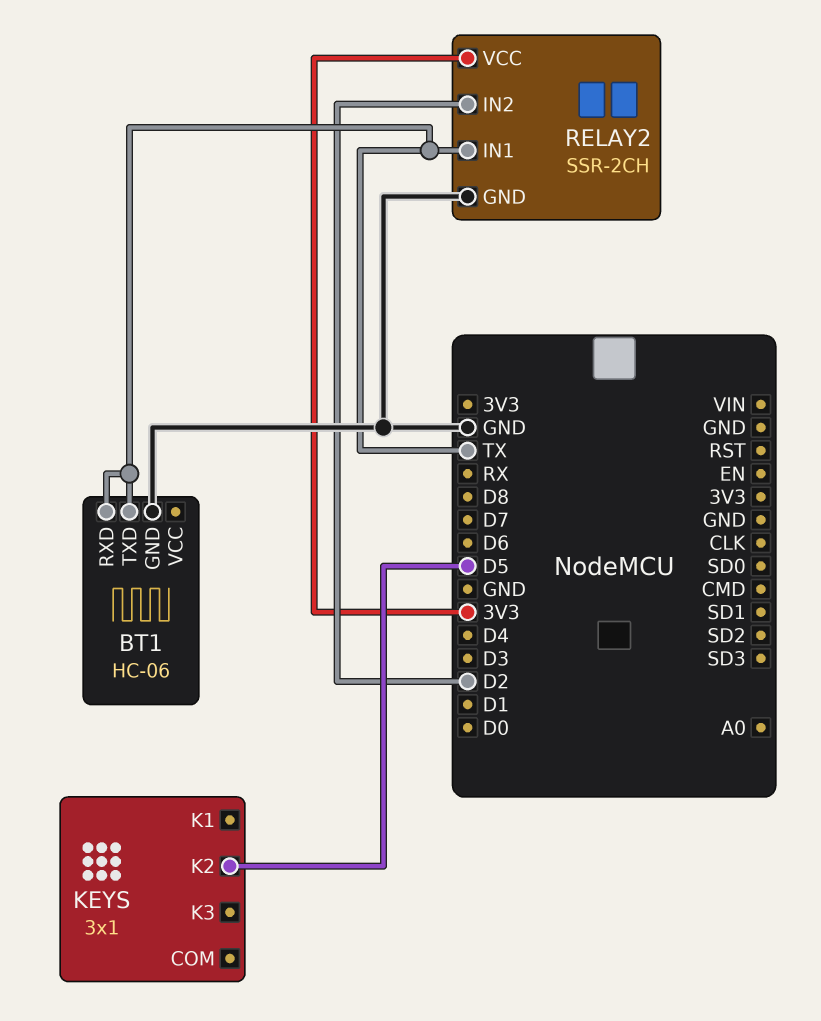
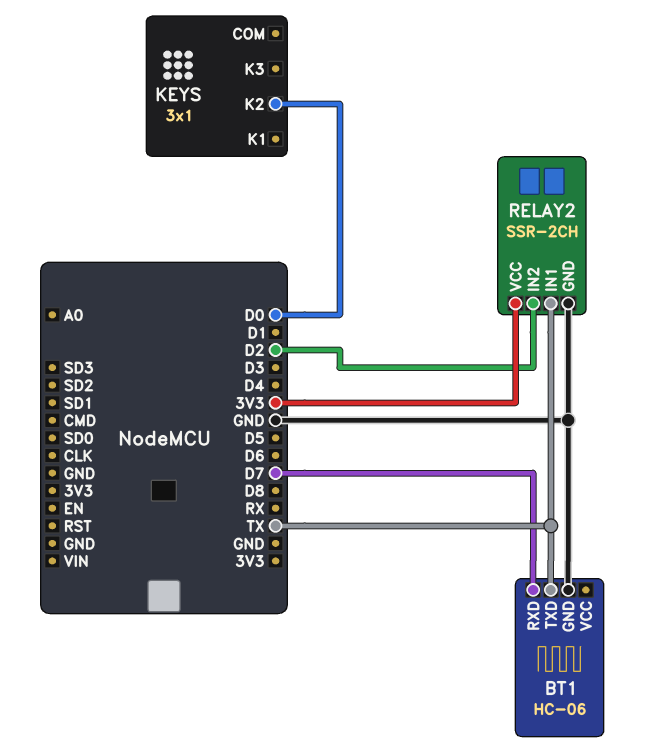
BT1 pin RXD: TX -> D7
KEYS pin K2: D5 -> D0

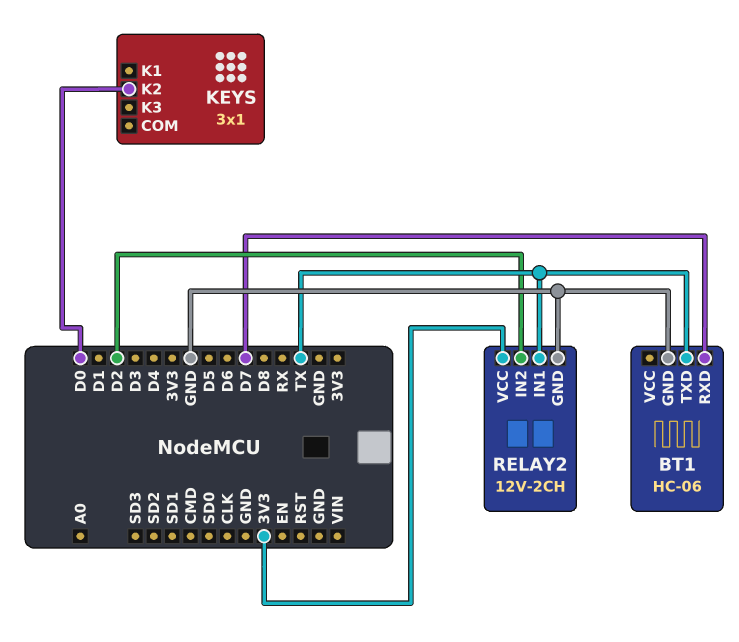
RELAY2: SSR-2CH -> 12V-2CH

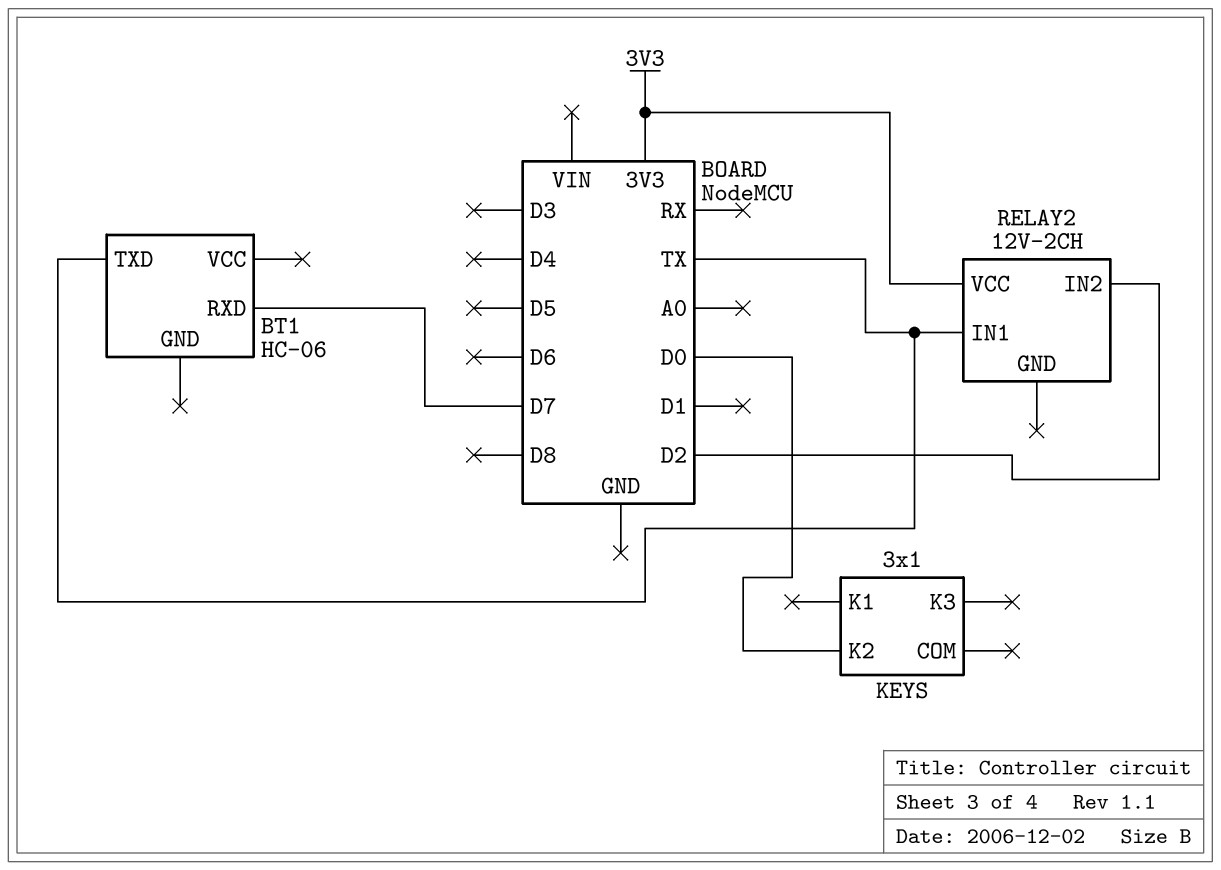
BT1 pin GND: GND -> none
RELAY2 pin GND: GND -> none

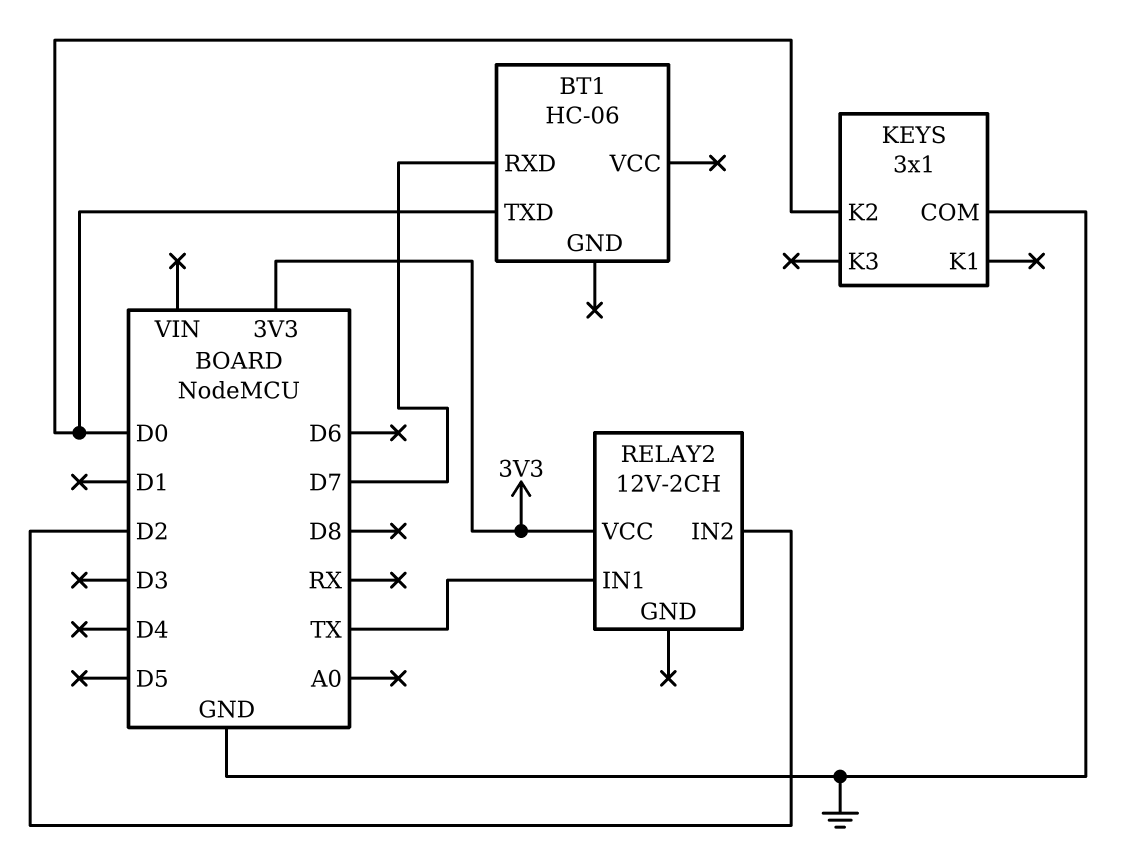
BT1 pin TXD: TX -> D0
KEYS pin COM: none -> GND

